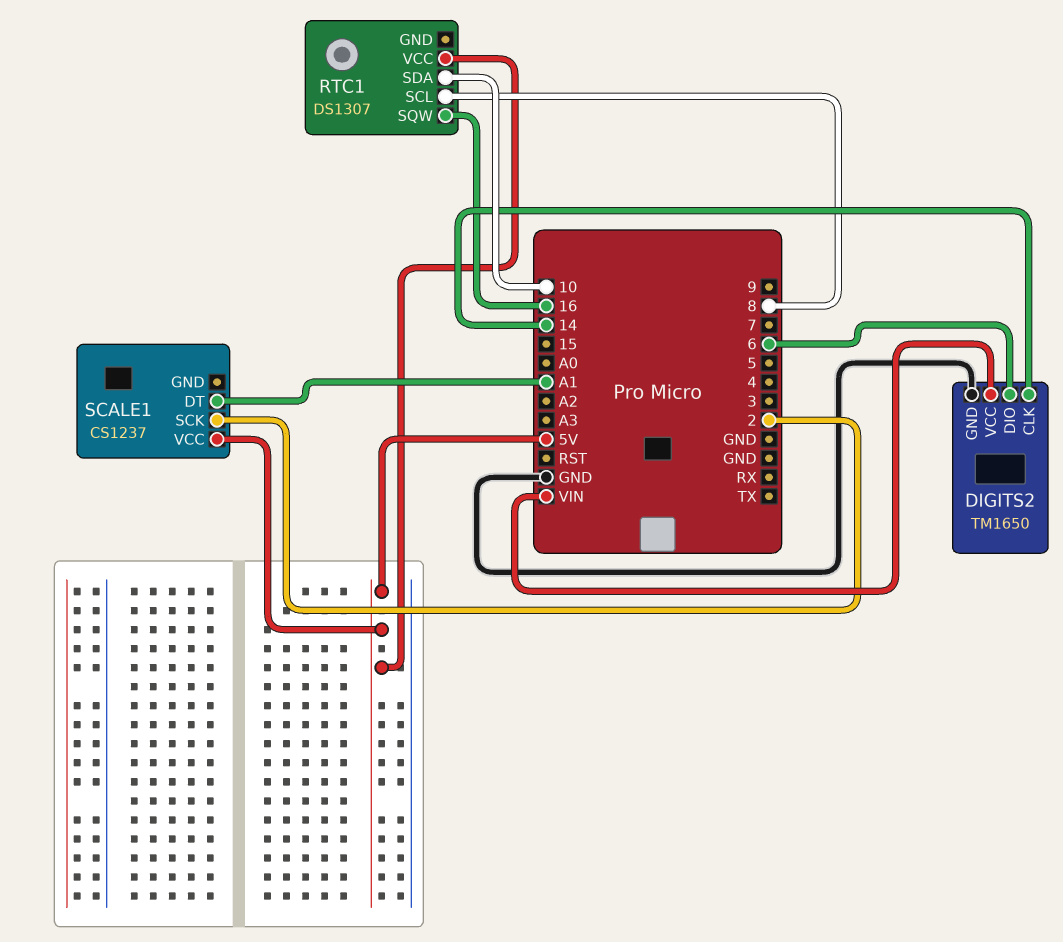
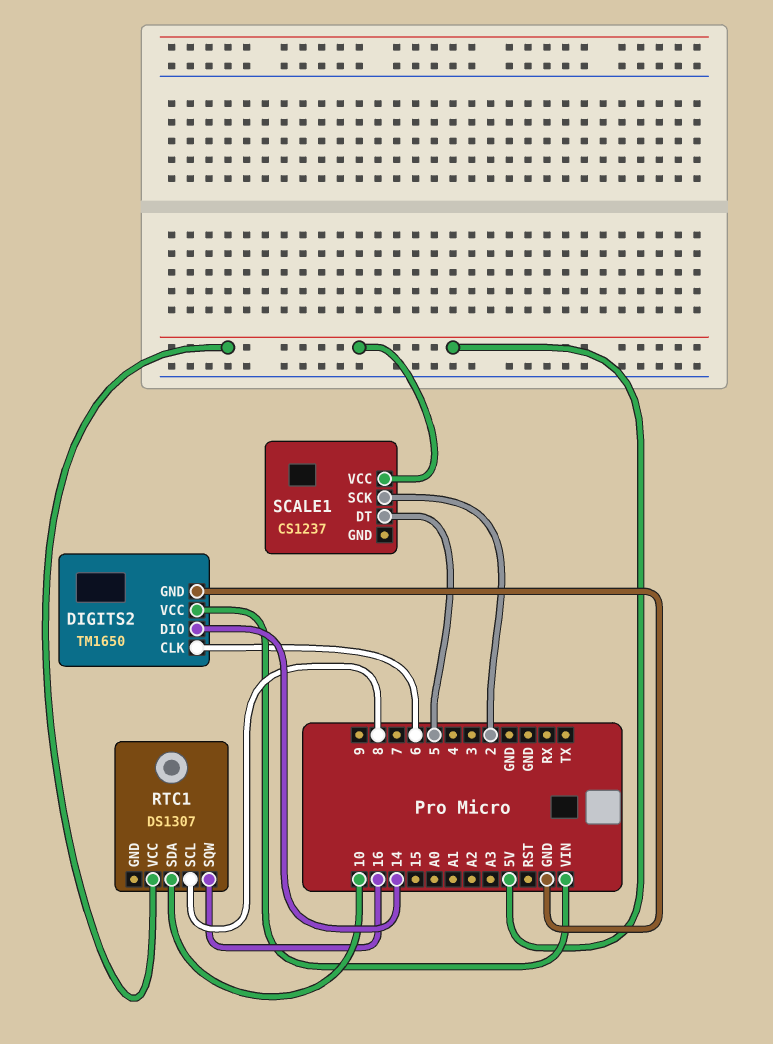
DIGITS2 pin CLK: 14 -> 6
DIGITS2 pin DIO: 6 -> 14
SCALE1 pin DT: A1 -> 5

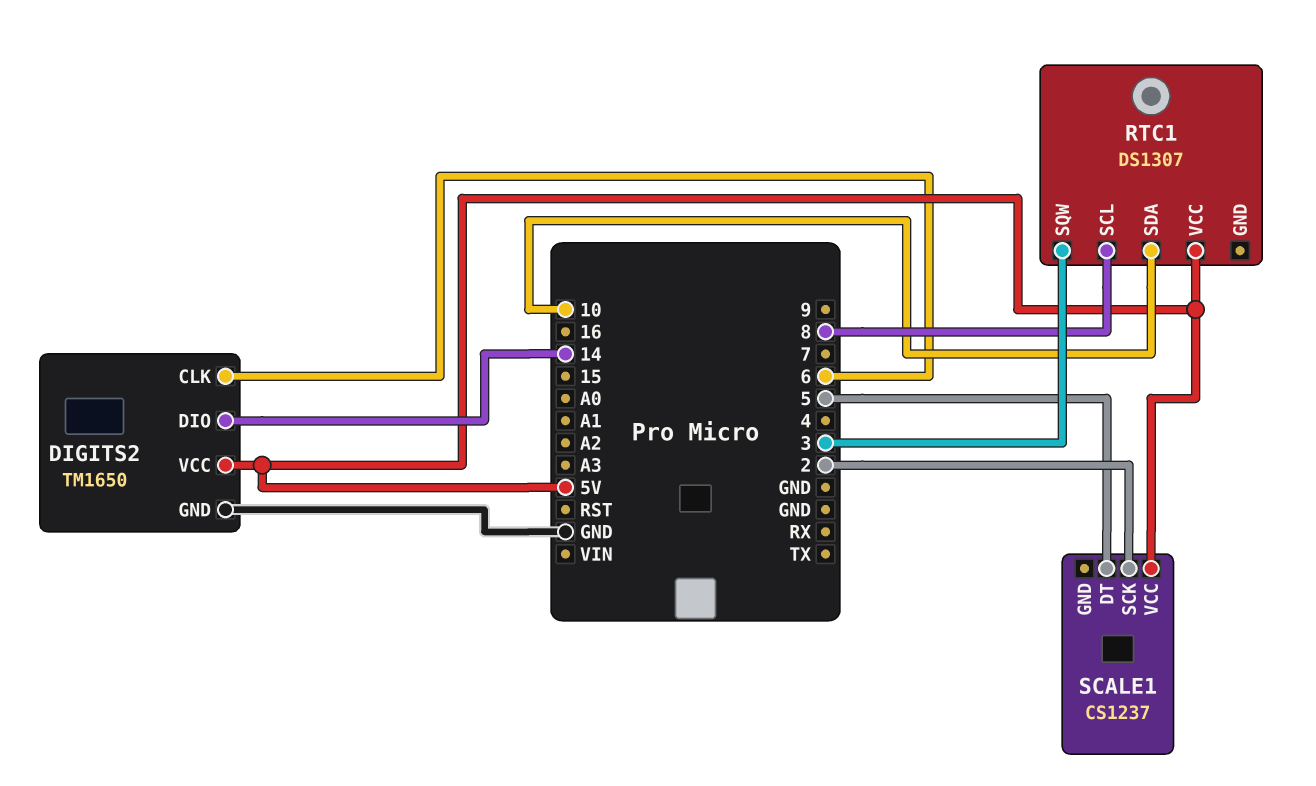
DIGITS2 pin VCC: VIN -> 5V
RTC1 pin SQW: 16 -> 3

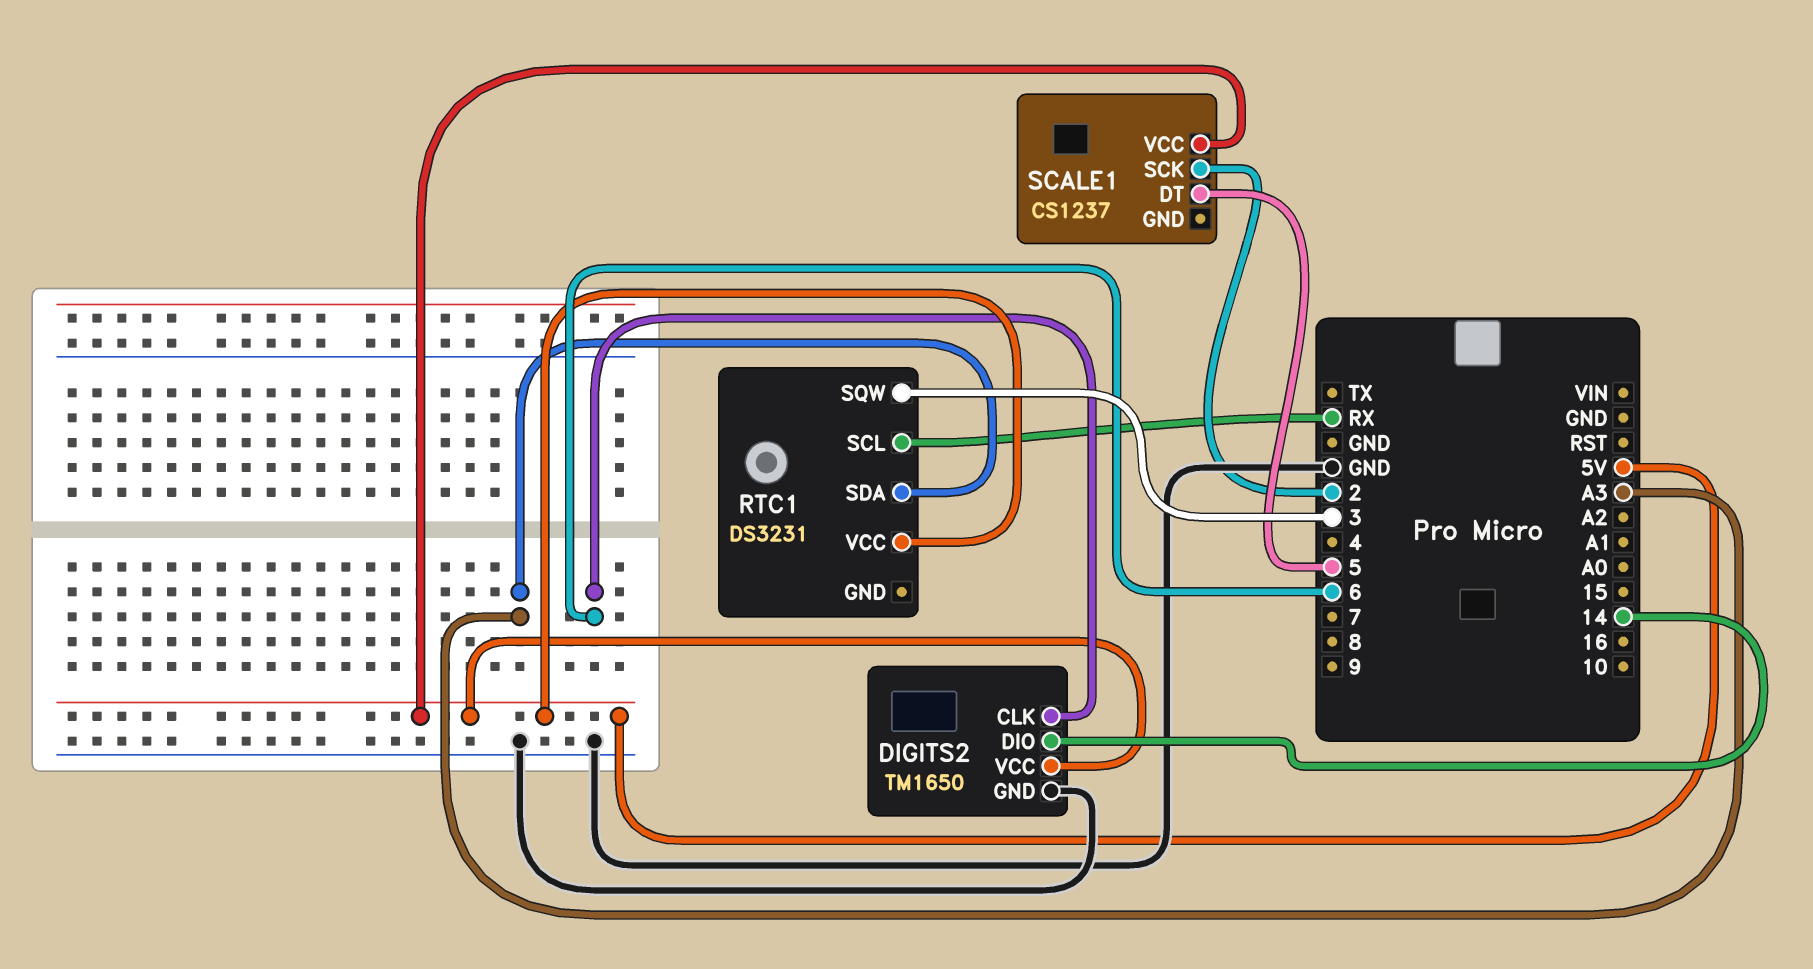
RTC1: DS1307 -> DS3231
RTC1 pin SCL: 8 -> RX
RTC1 pin SDA: 10 -> A3

